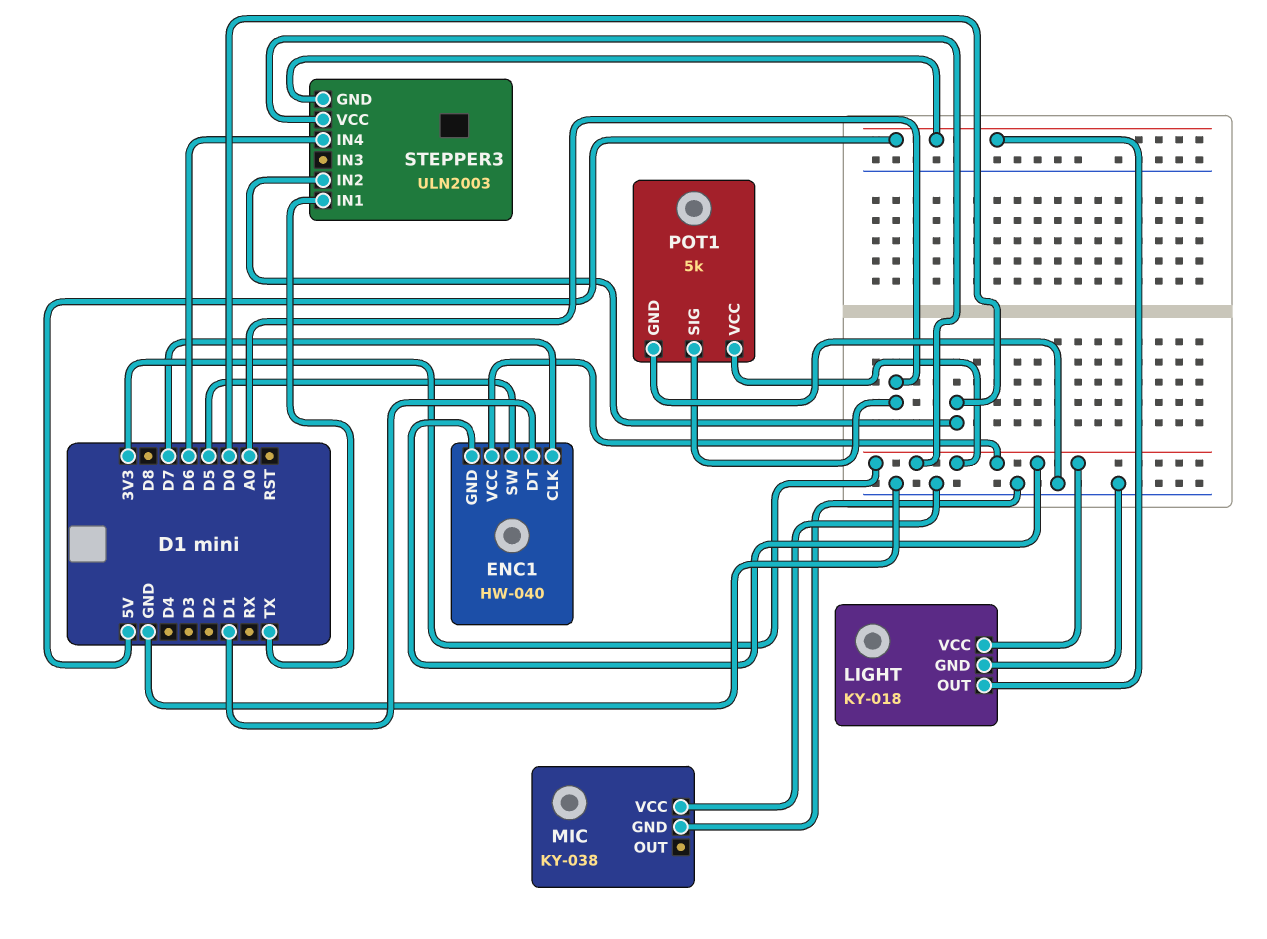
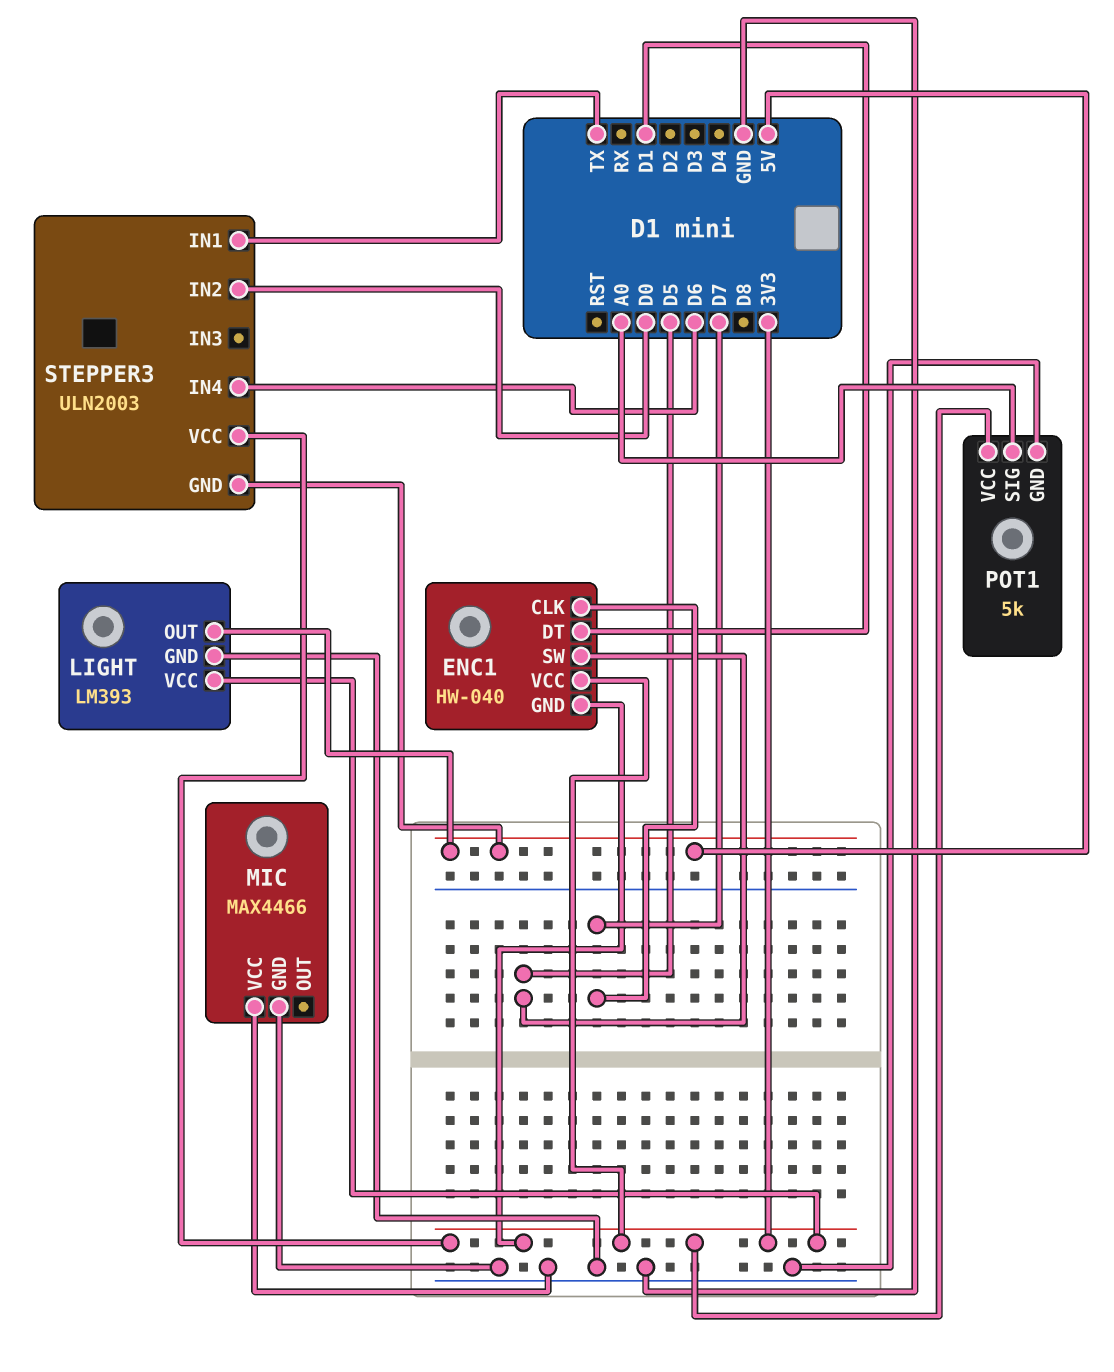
LIGHT: KY-018 -> LM393
MIC: KY-038 -> MAX4466

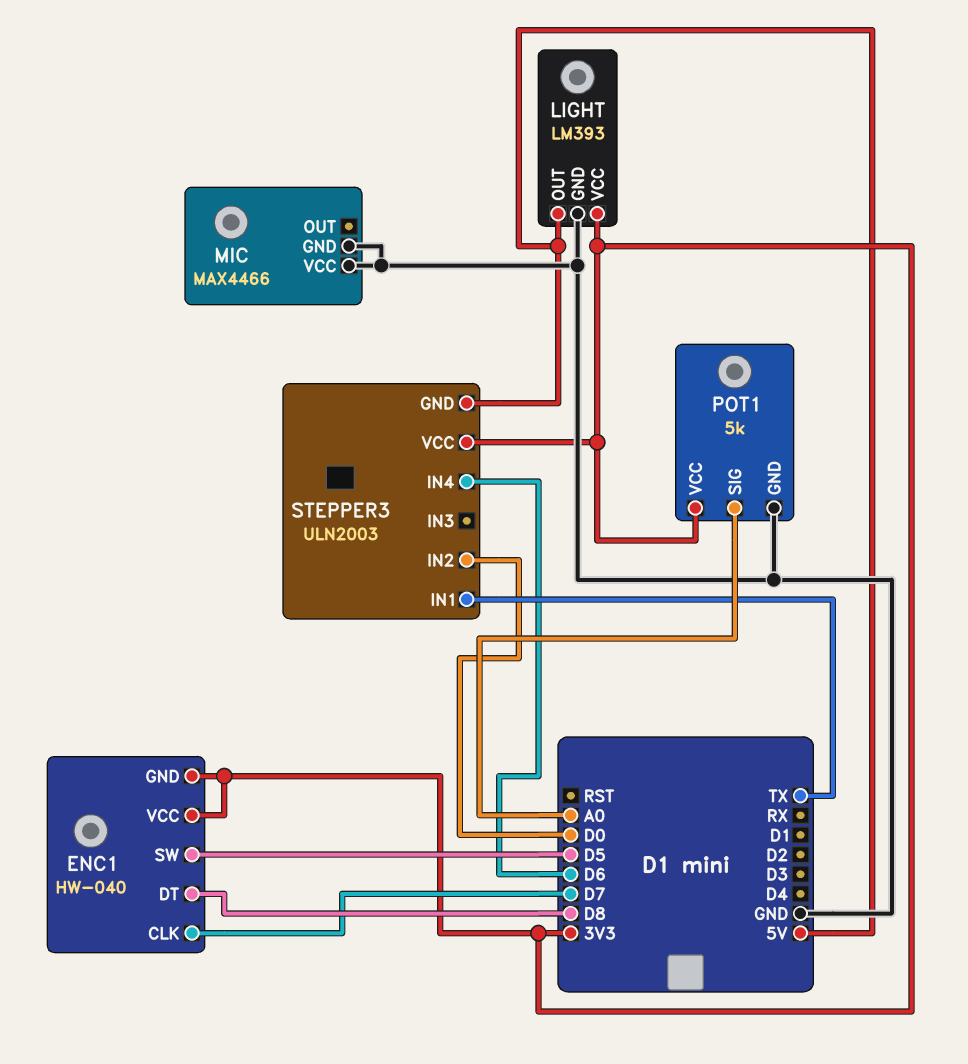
ENC1 pin DT: D1 -> D8

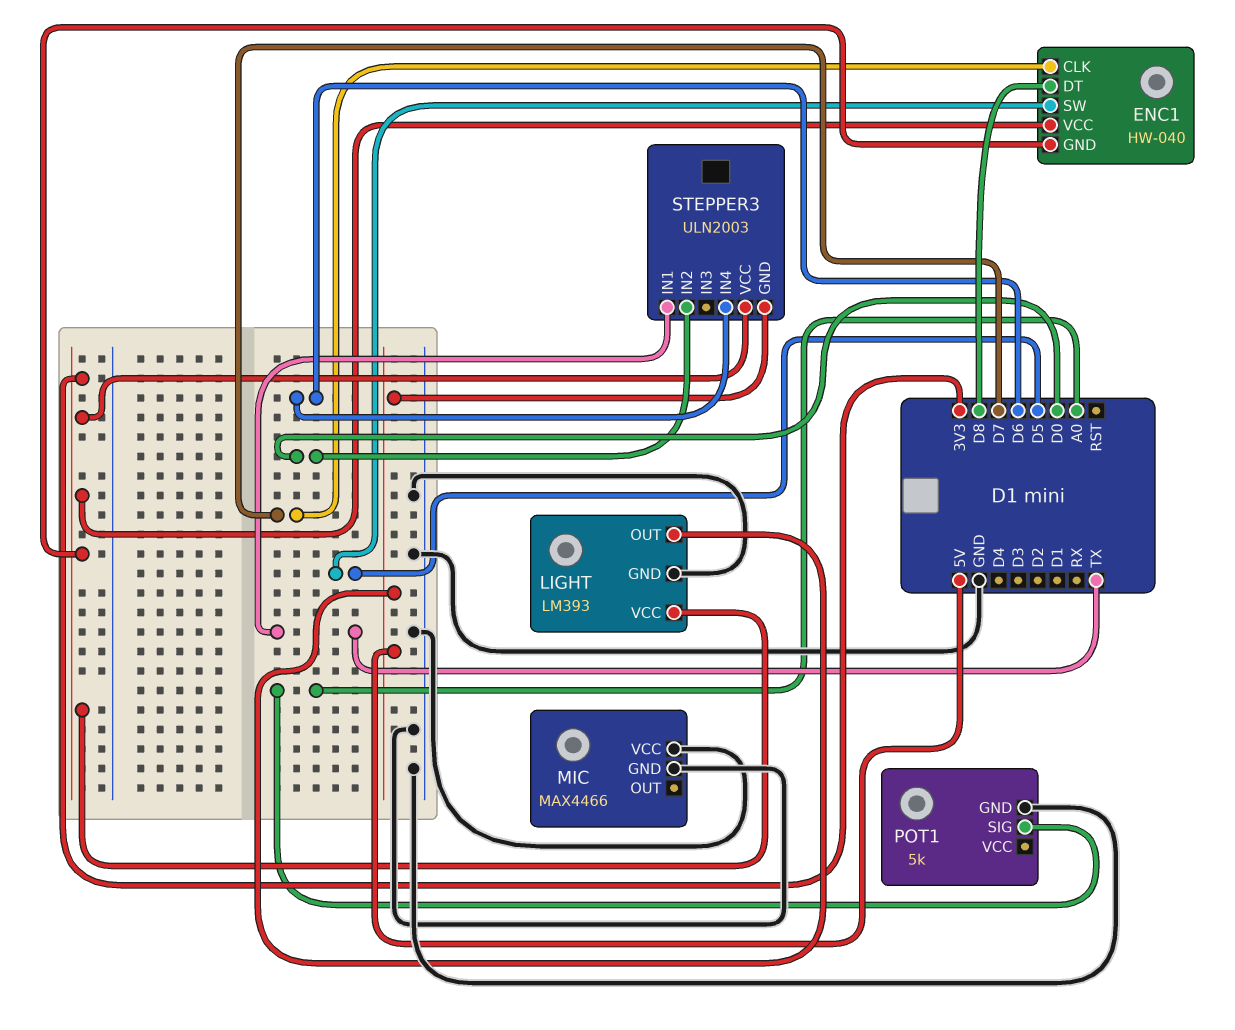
POT1 pin VCC: 3V3 -> none

